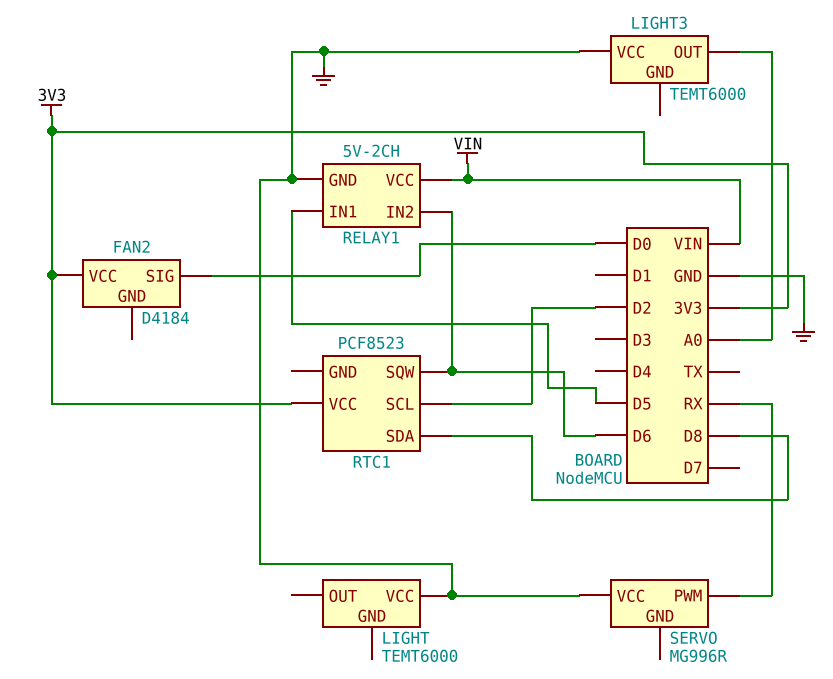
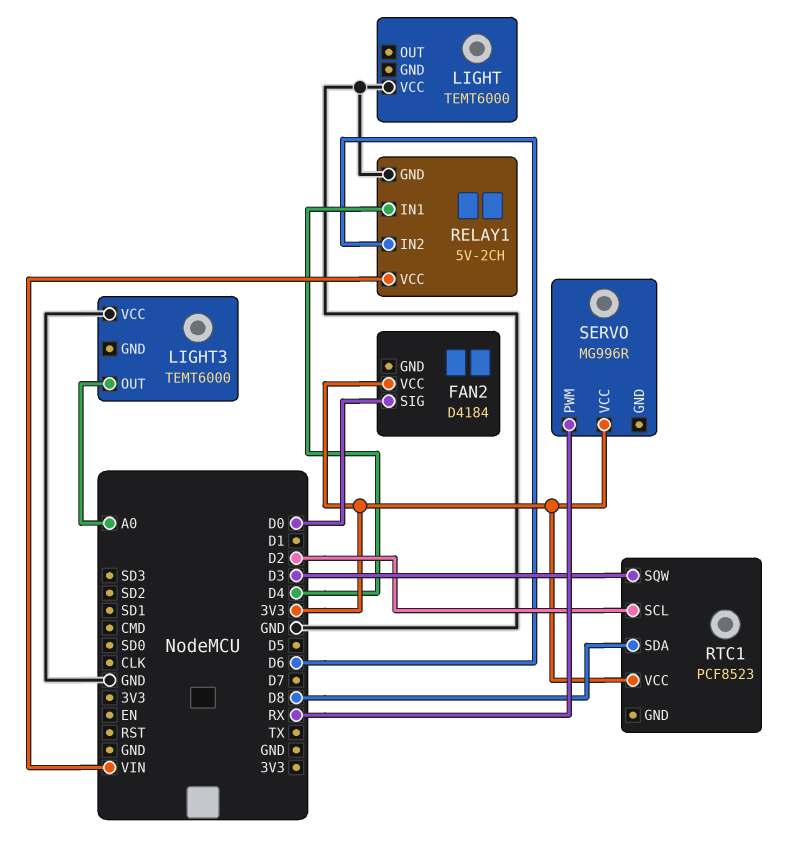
RELAY1 pin IN1: D5 -> D4
RTC1 pin SQW: D6 -> D3
SERVO pin VCC: GND -> 3V3

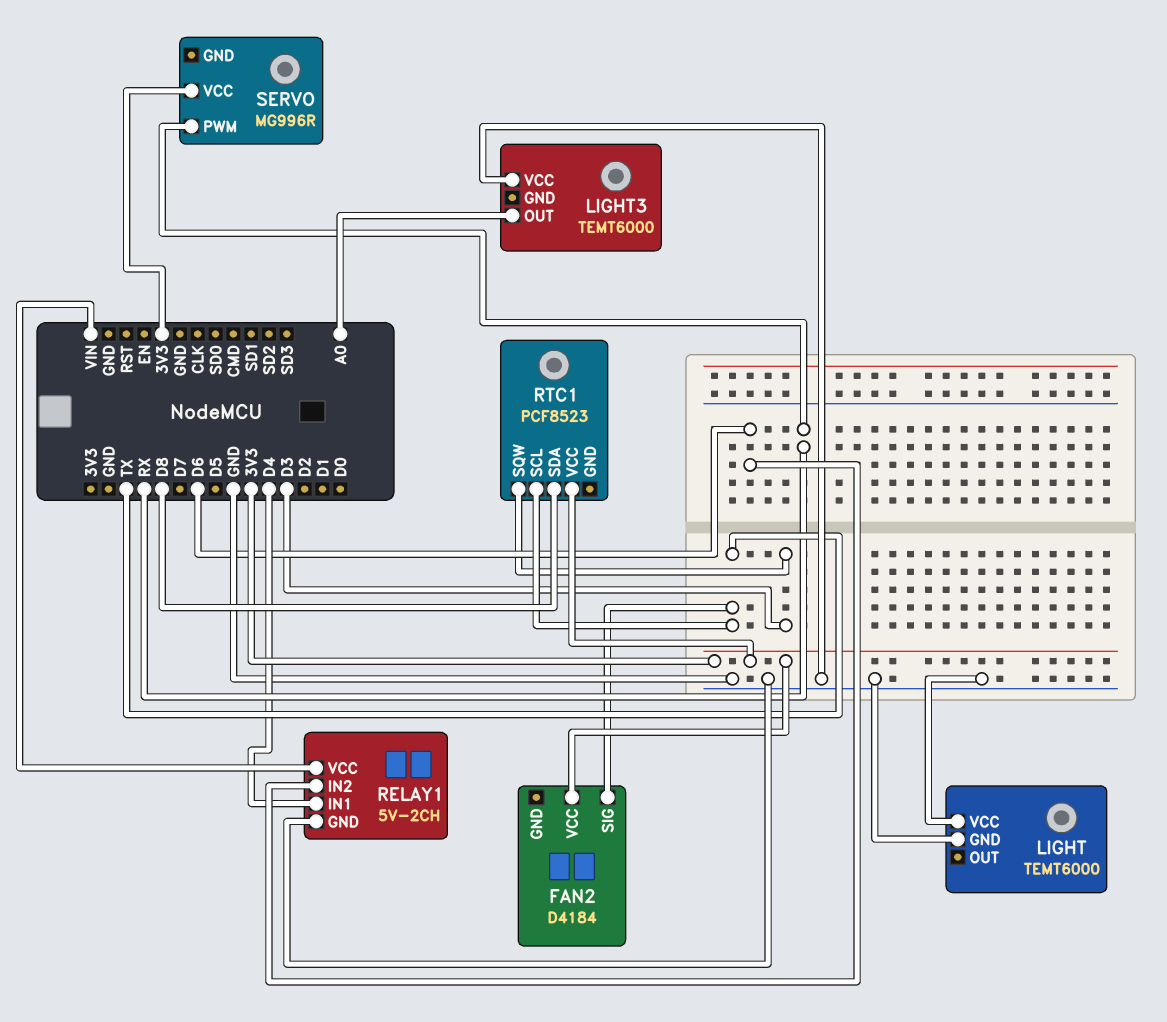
FAN2 pin SIG: D0 -> TX
LIGHT pin GND: none -> GND
RTC1 pin SCL: D2 -> TX

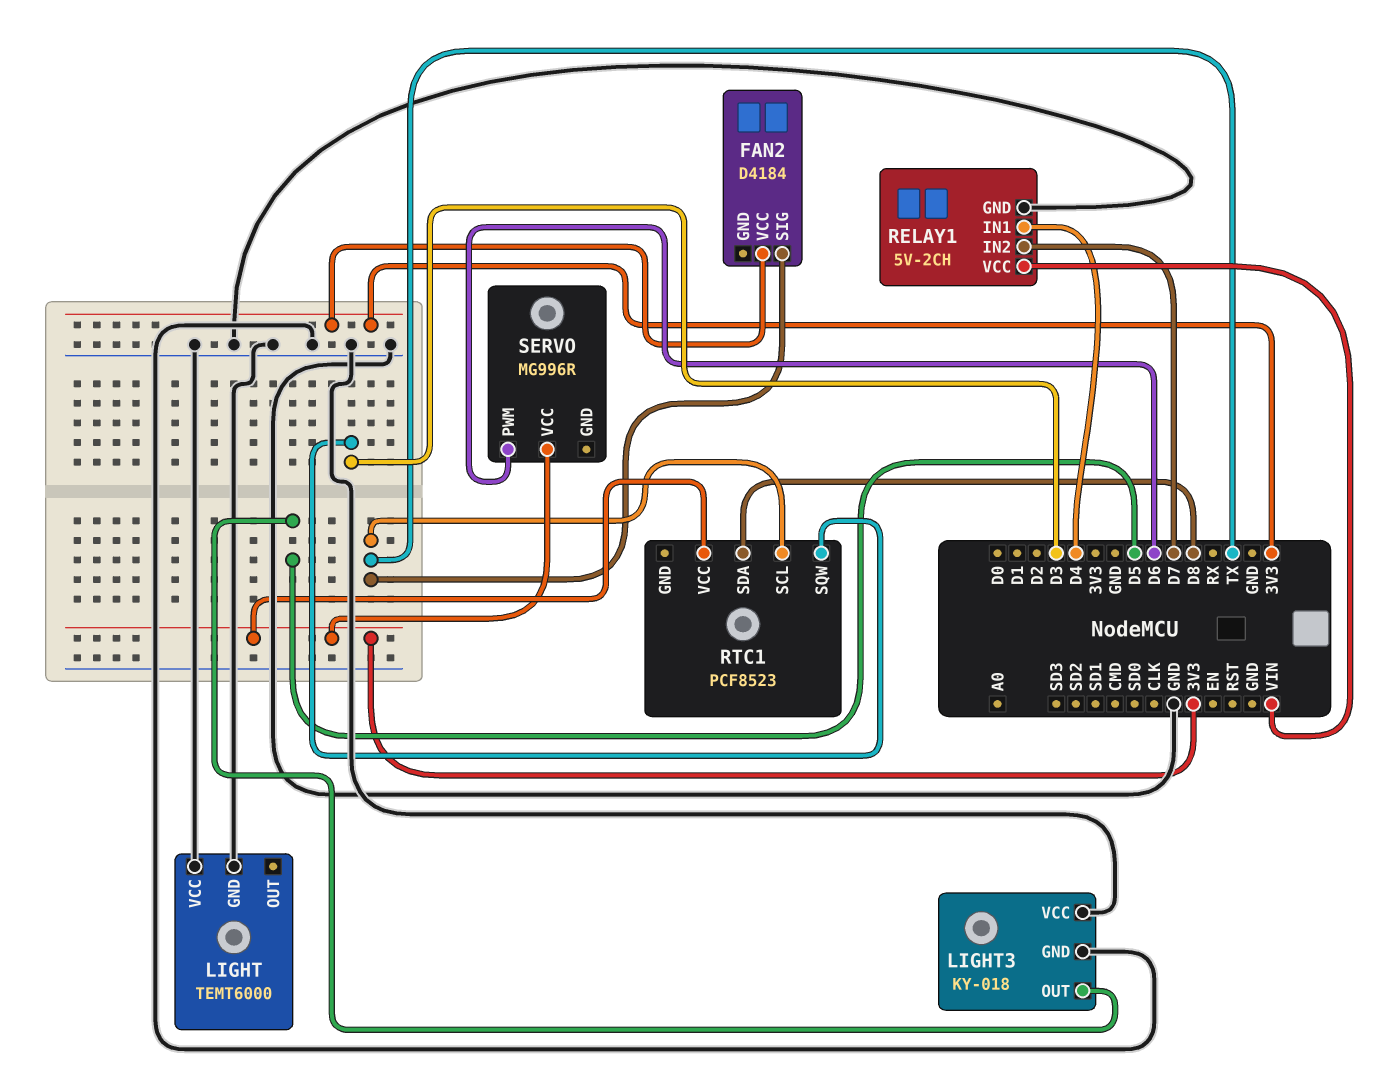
LIGHT3: TEMT6000 -> KY-018
LIGHT3 pin GND: none -> GND
LIGHT3 pin OUT: A0 -> D5
RELAY1 pin IN2: D6 -> D7
SERVO pin PWM: RX -> D6

